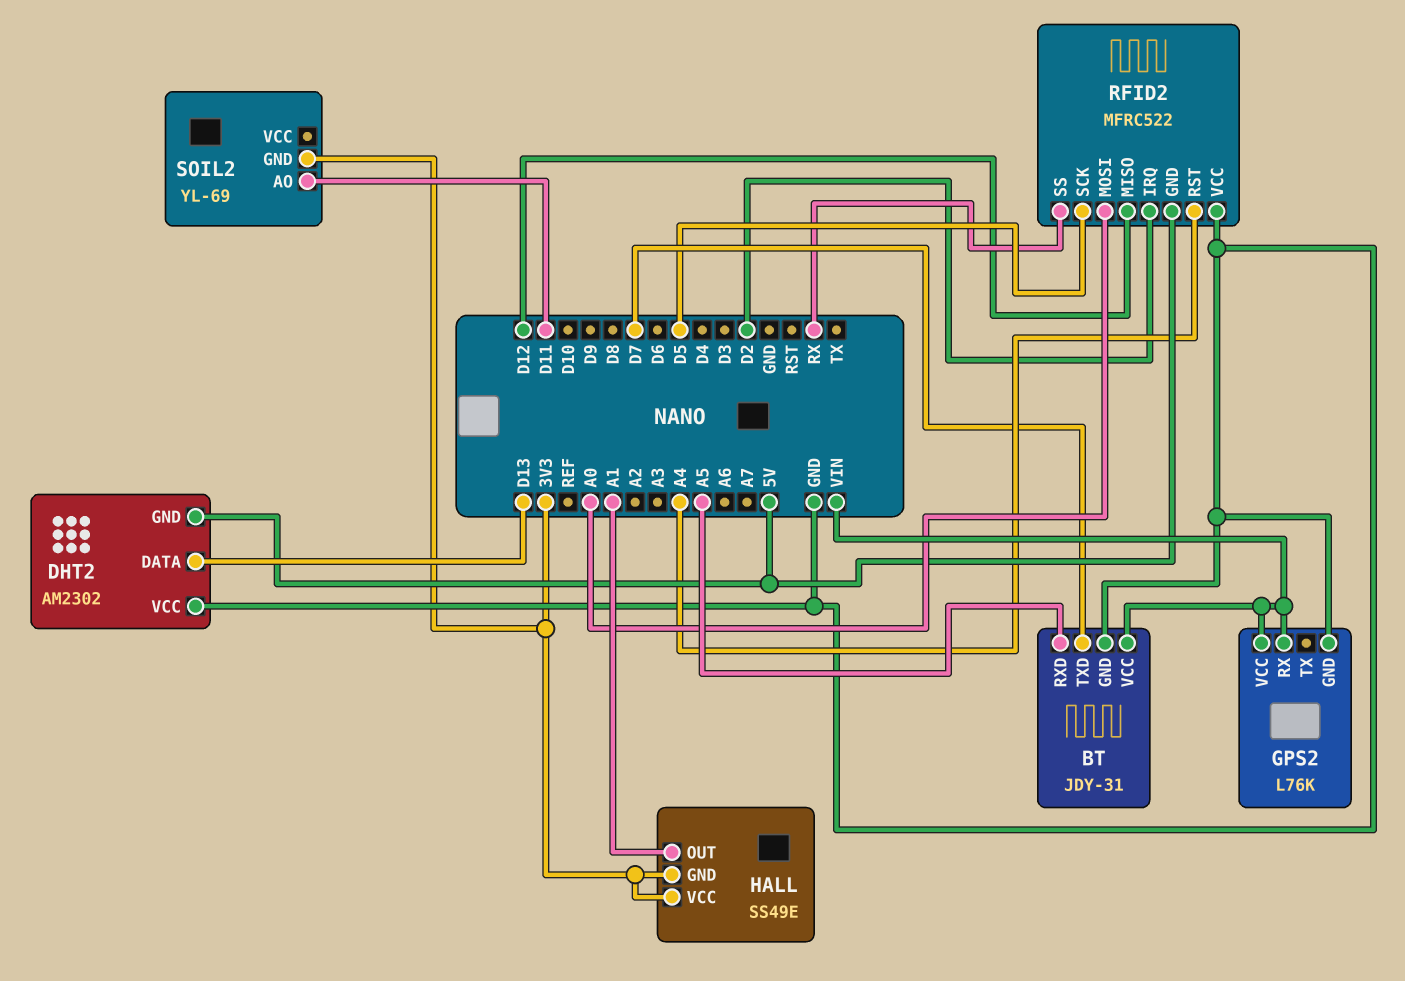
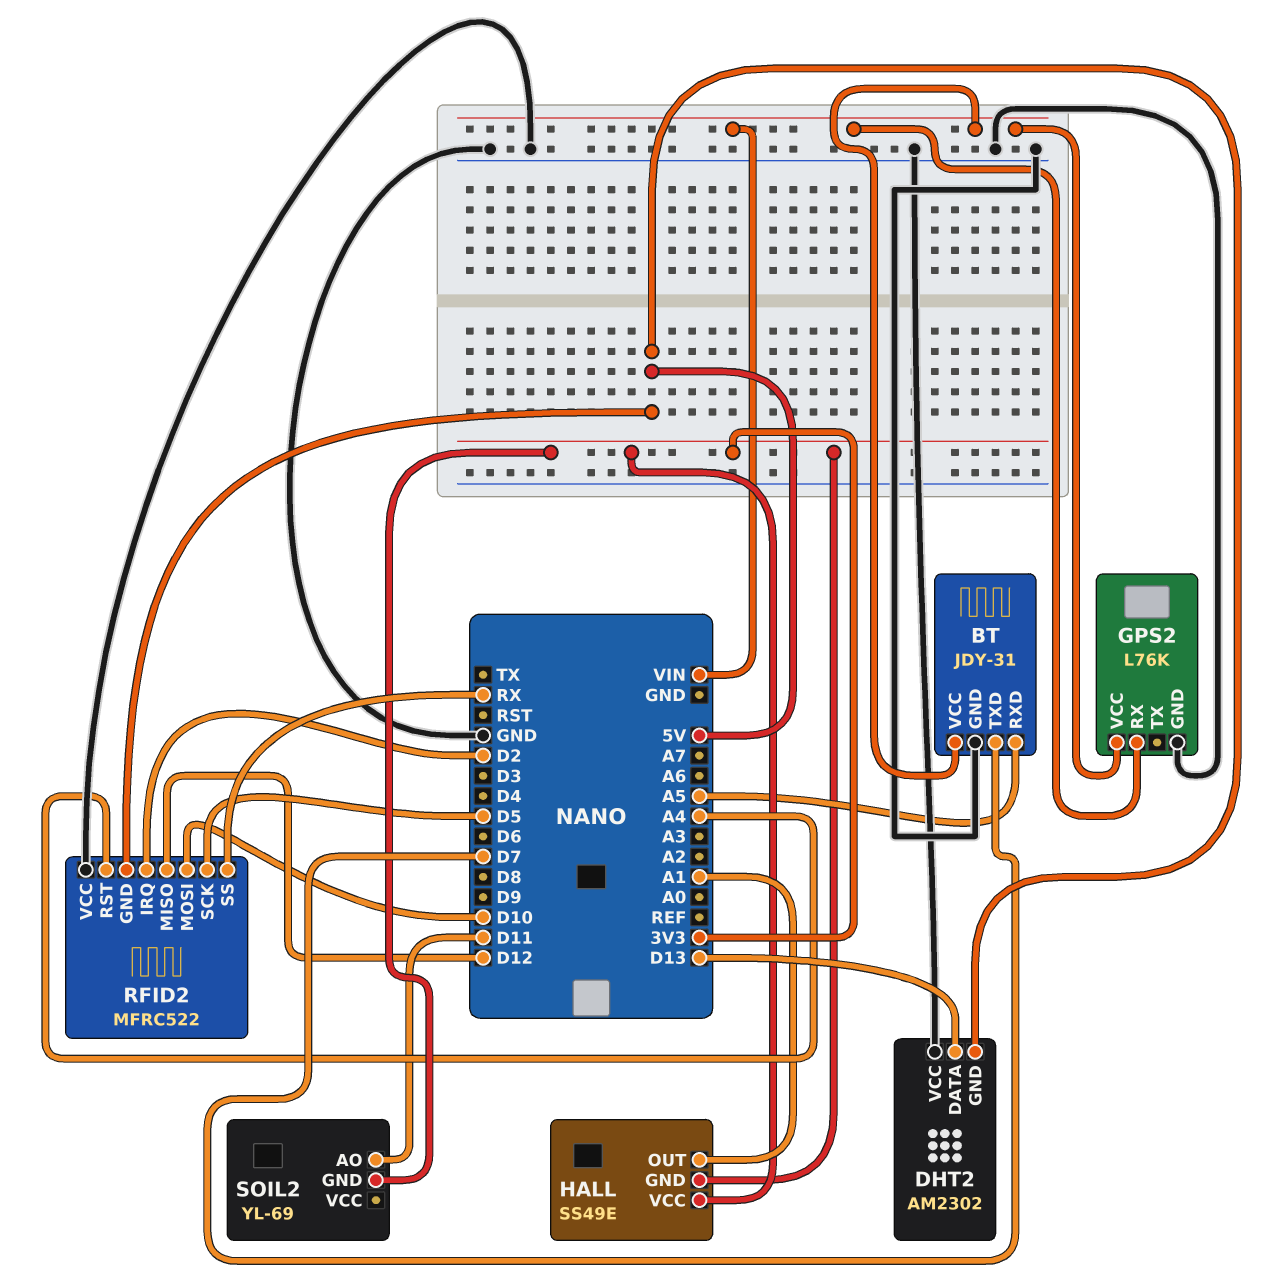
RFID2 pin MOSI: A0 -> D10

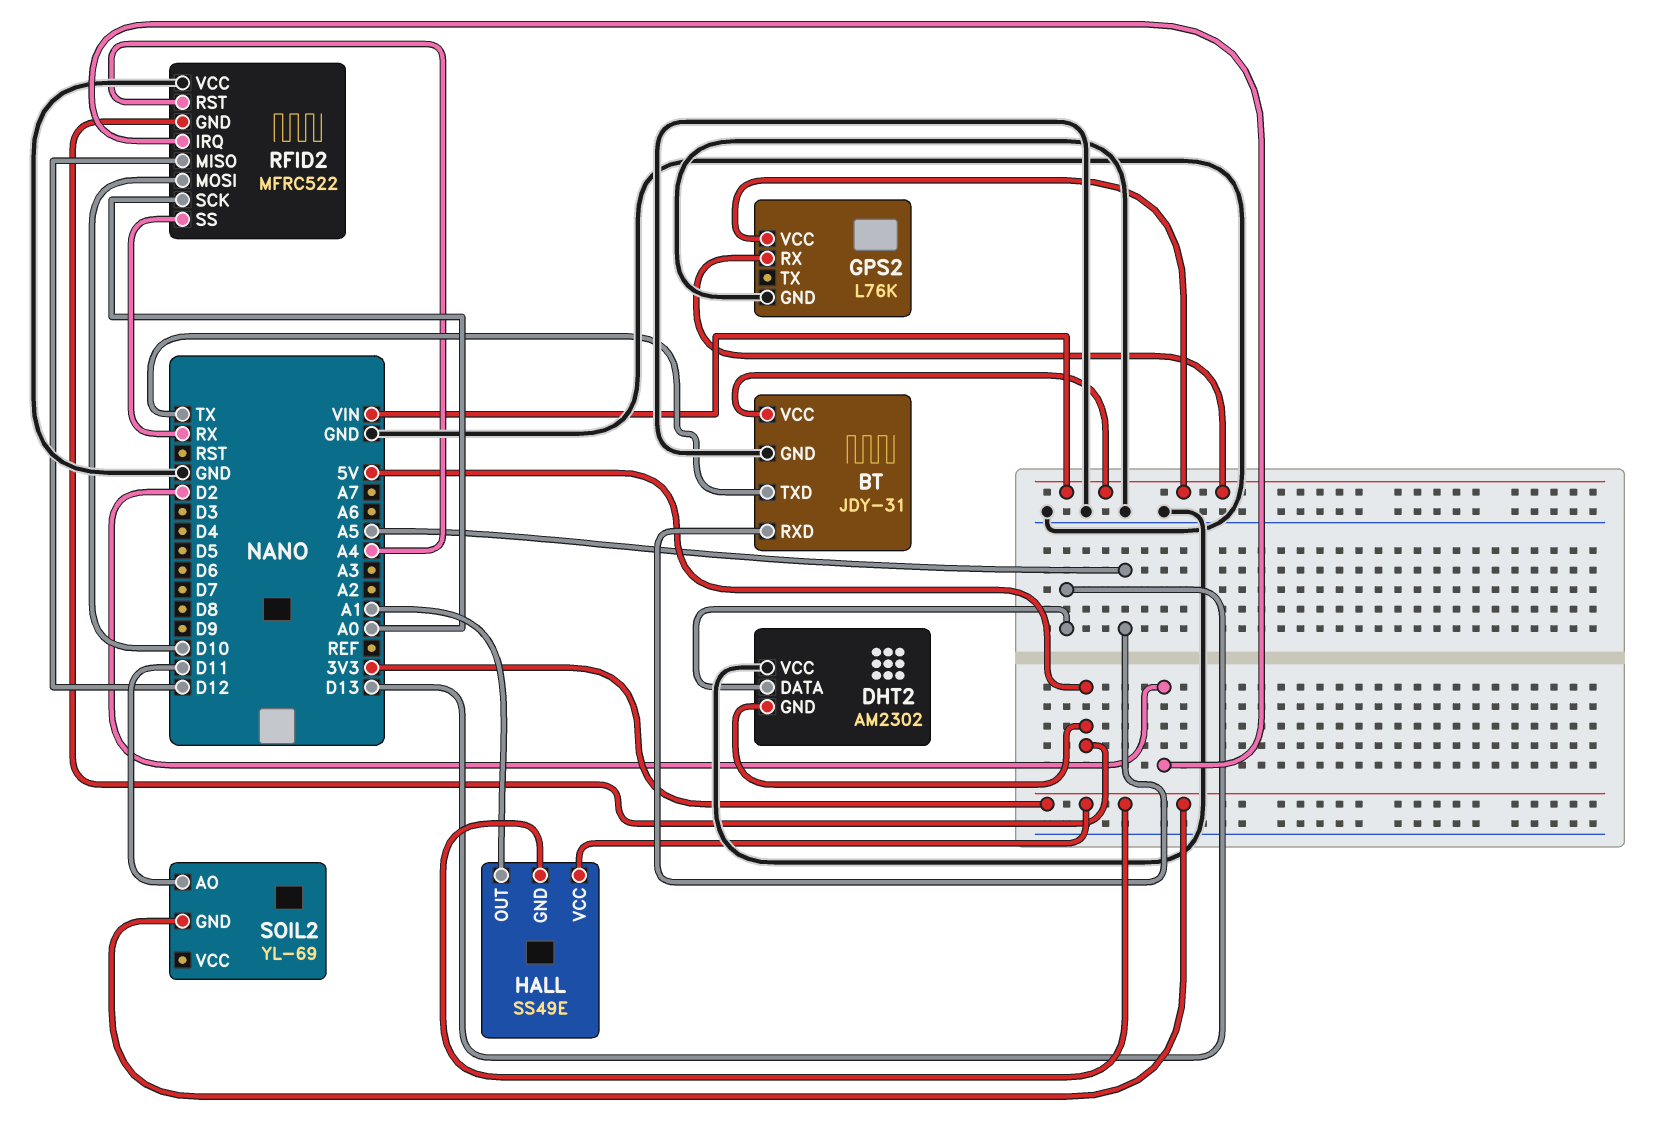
BT pin TXD: D7 -> TX
RFID2 pin SCK: D5 -> A0

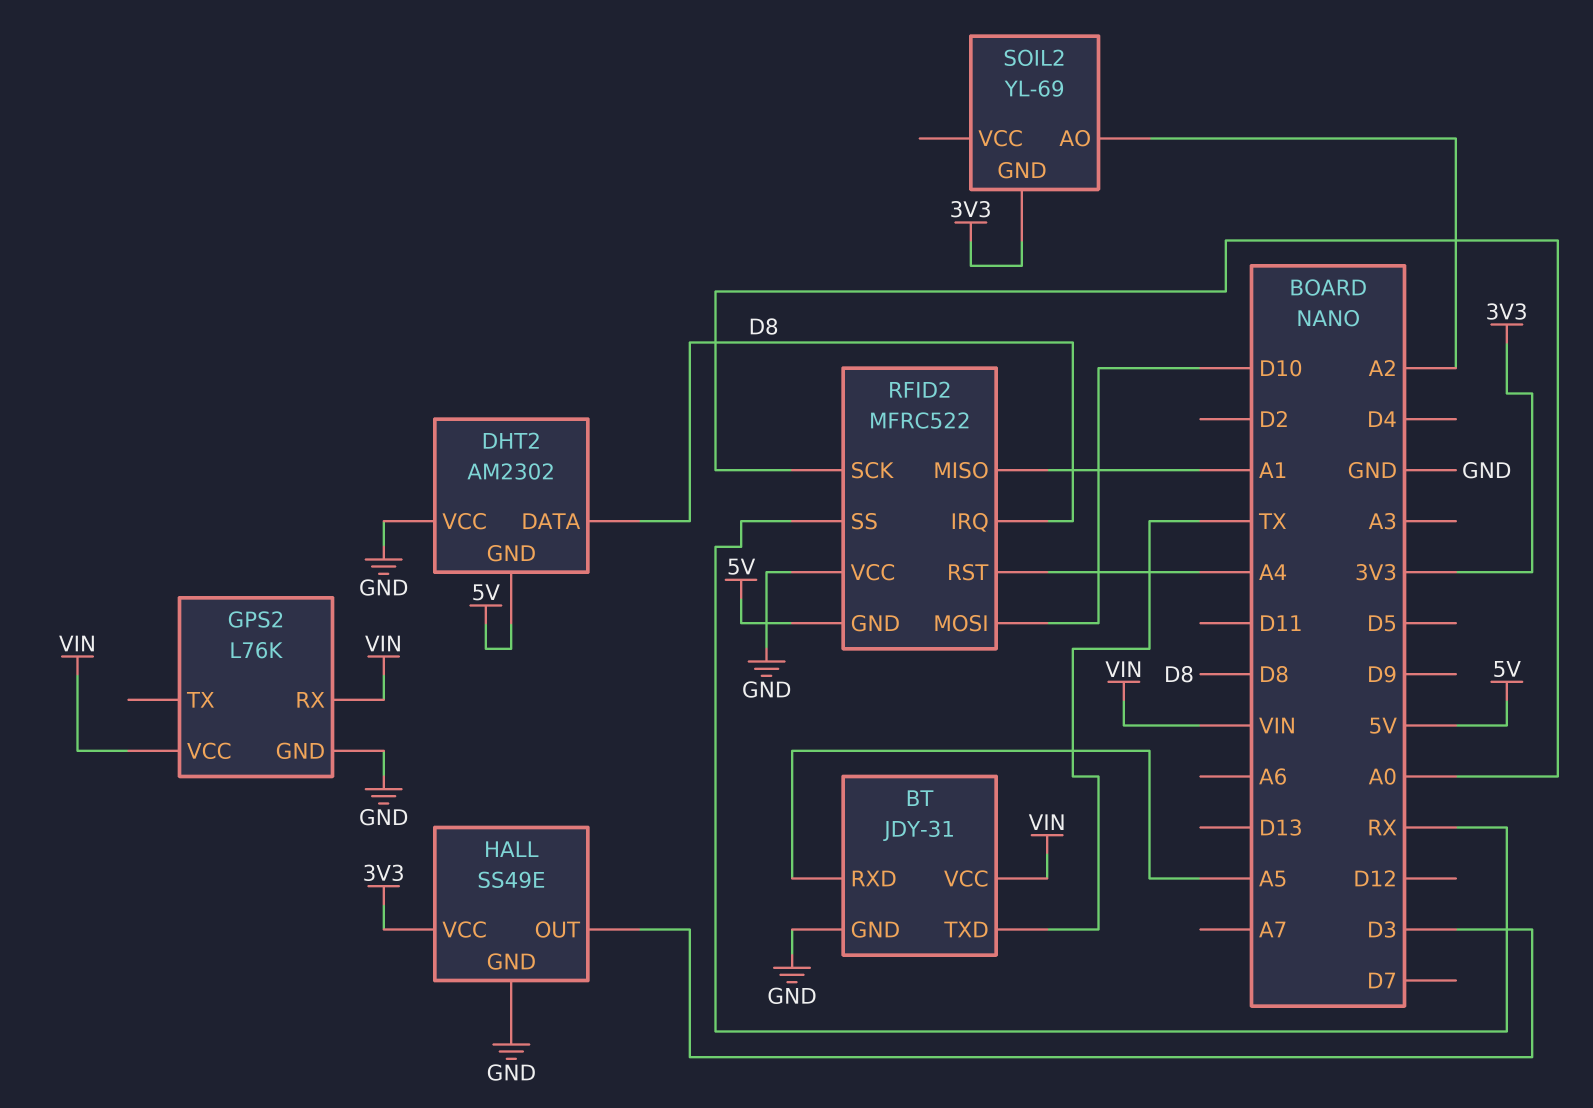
DHT2 pin DATA: D13 -> D8
HALL pin GND: 3V3 -> GND
HALL pin OUT: A1 -> D3
RFID2 pin IRQ: D2 -> D8
RFID2 pin MISO: D12 -> A1
SOIL2 pin AO: D11 -> A2

